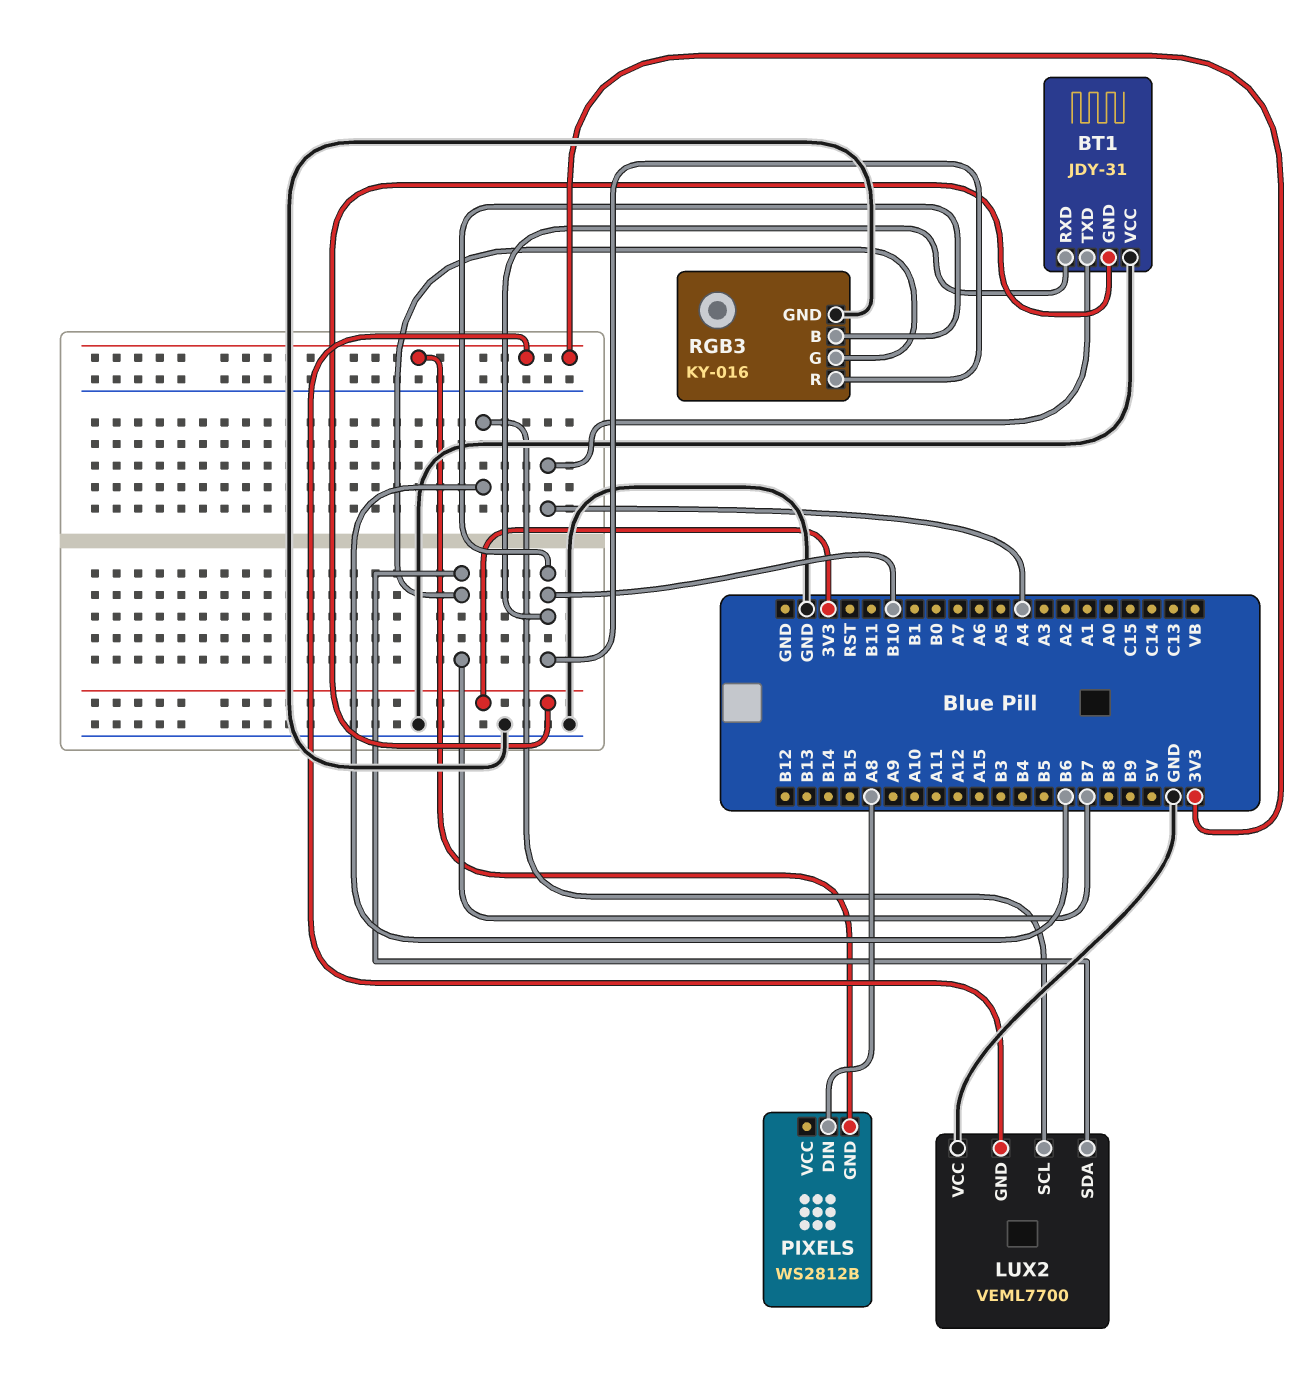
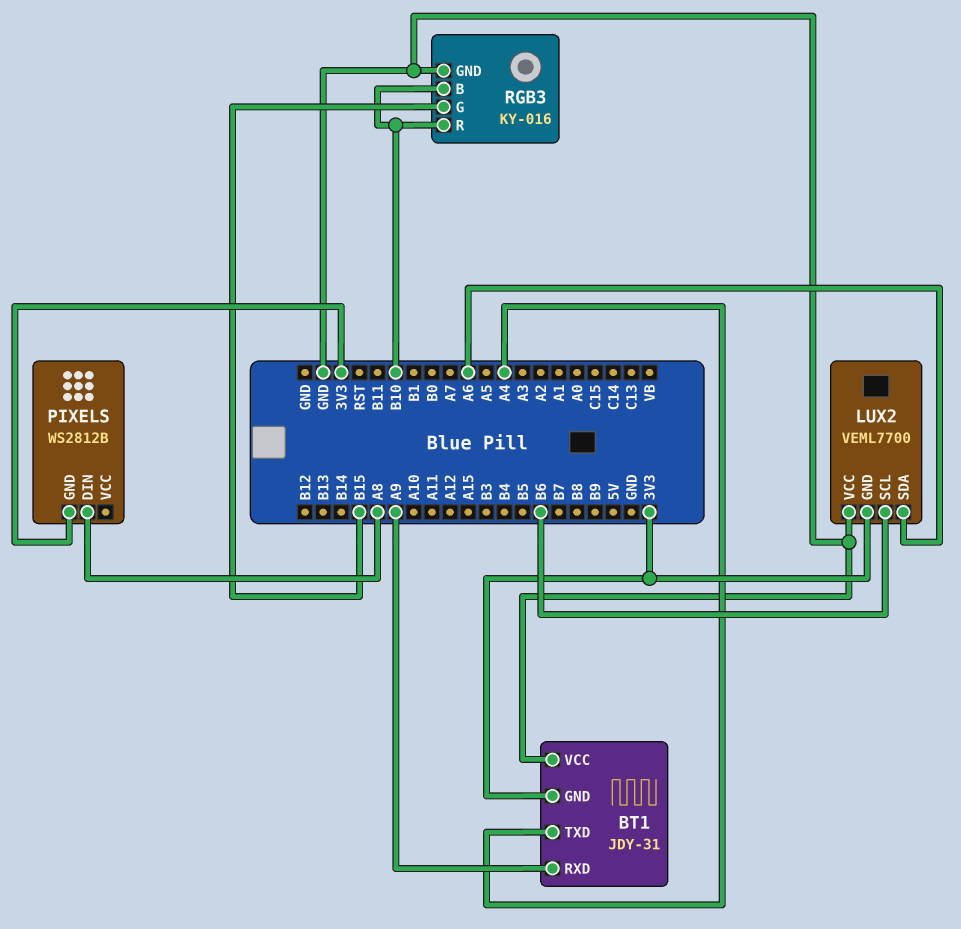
BT1 pin RXD: B10 -> A9
LUX2 pin SDA: B7 -> A6
RGB3 pin G: B7 -> B15

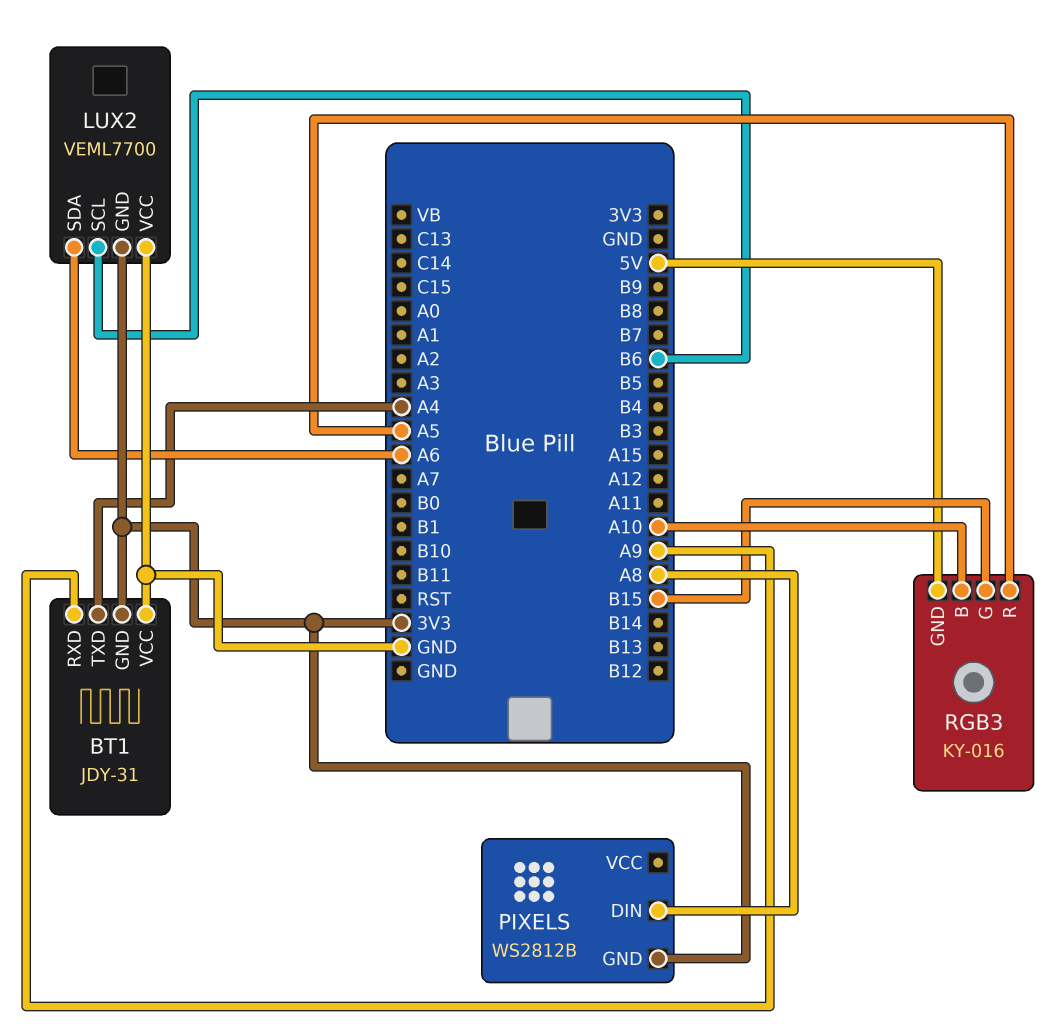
RGB3 pin B: B10 -> A10
RGB3 pin GND: GND -> 5V
RGB3 pin R: B10 -> A5

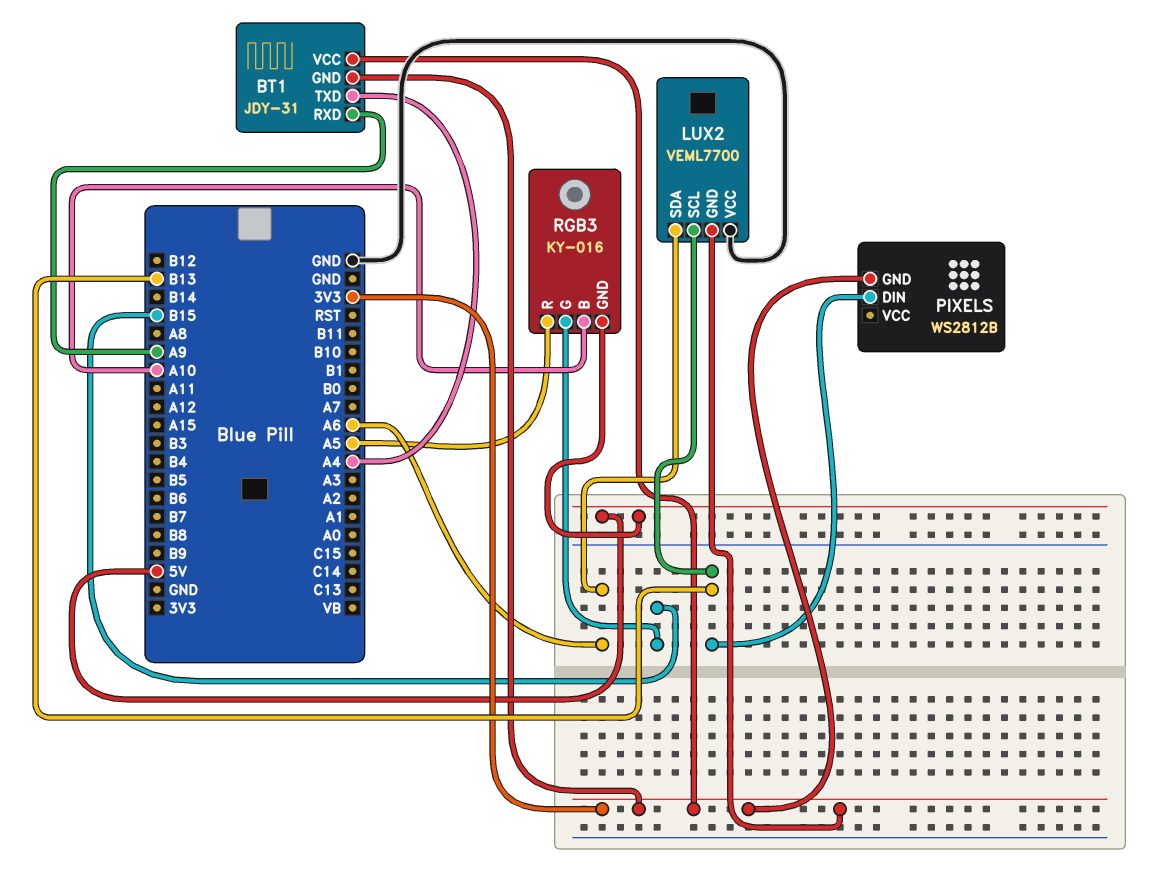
BT1 pin VCC: GND -> 3V3
LUX2 pin SCL: B6 -> B13
PIXELS pin DIN: A8 -> B13

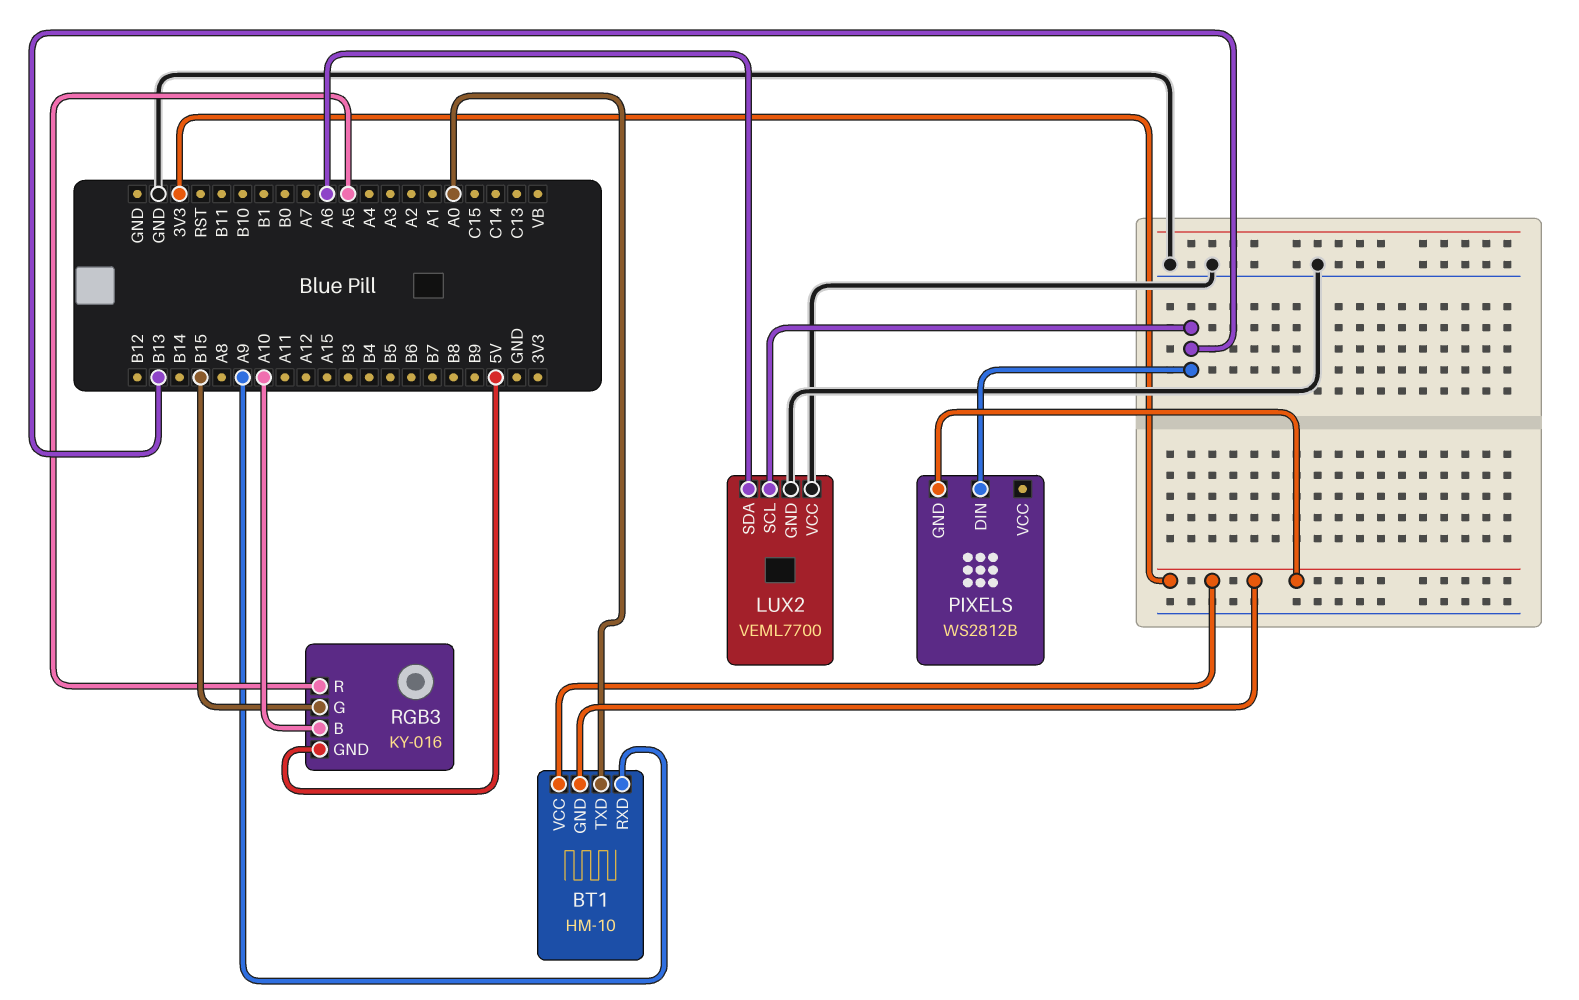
BT1: JDY-31 -> HM-10
BT1 pin TXD: A4 -> A0
LUX2 pin GND: 3V3 -> GND

